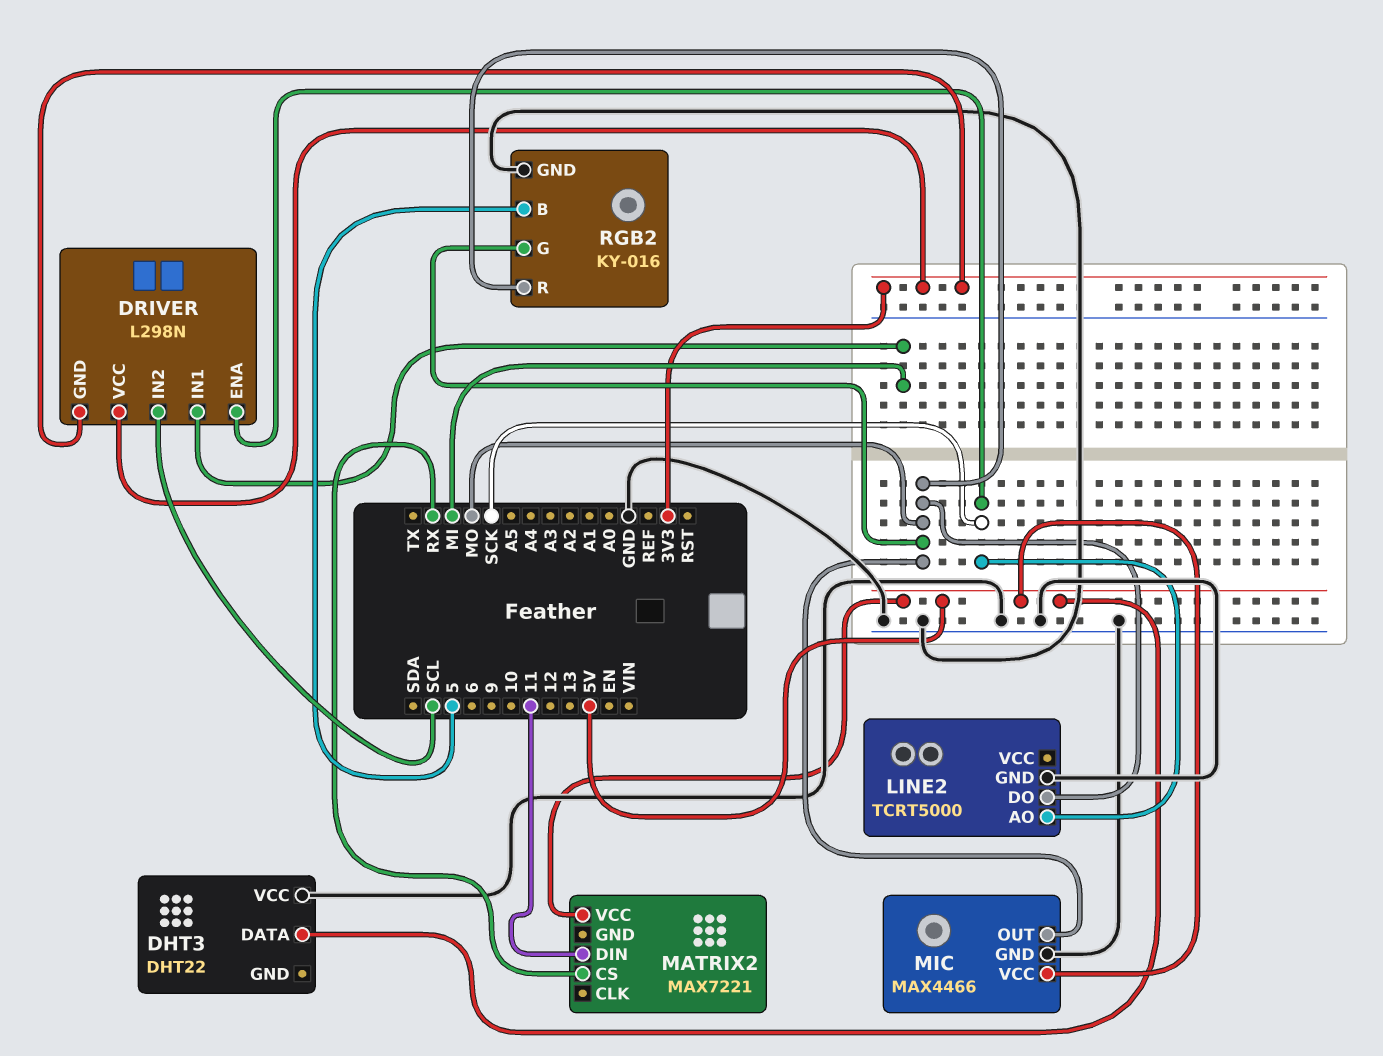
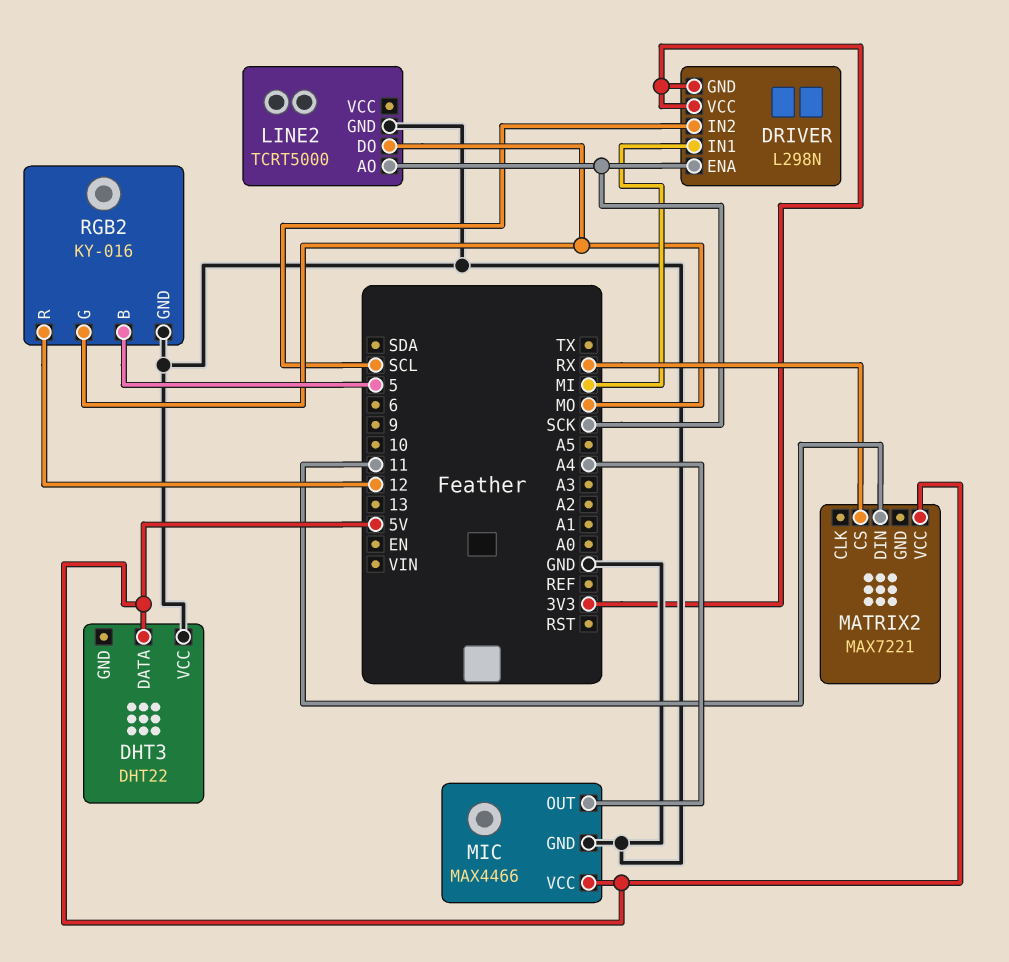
MIC pin OUT: MO -> A4
RGB2 pin R: MO -> 12

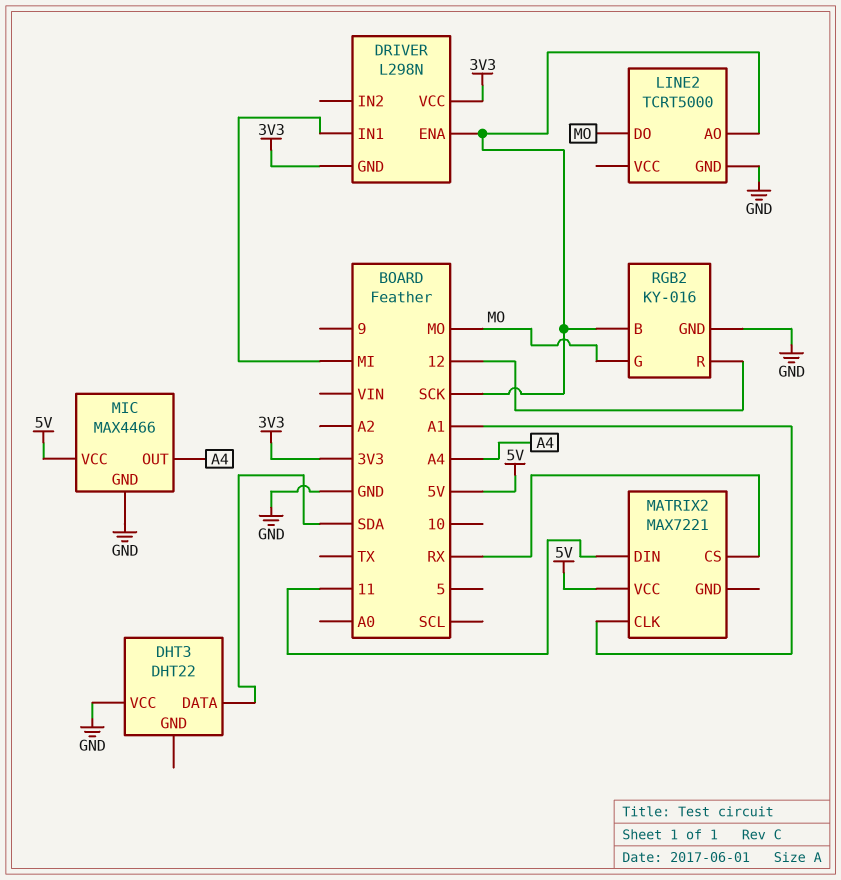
DHT3 pin DATA: 5V -> SDA
DRIVER pin IN2: SCL -> none
MATRIX2 pin CLK: none -> A1
RGB2 pin B: 5 -> SCK

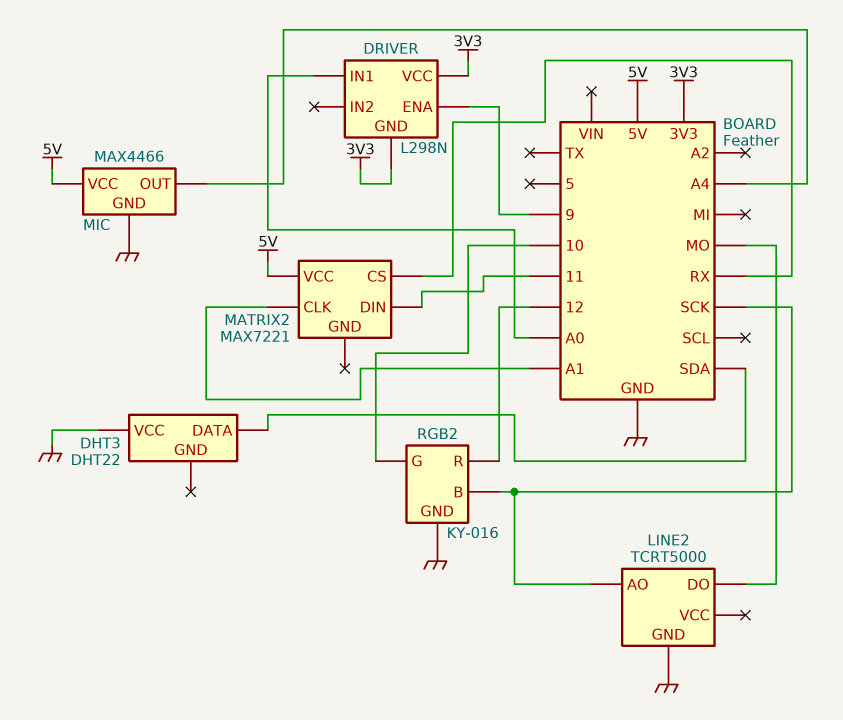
DRIVER pin ENA: SCK -> 9
DRIVER pin IN1: MI -> A0
RGB2 pin G: MO -> 10

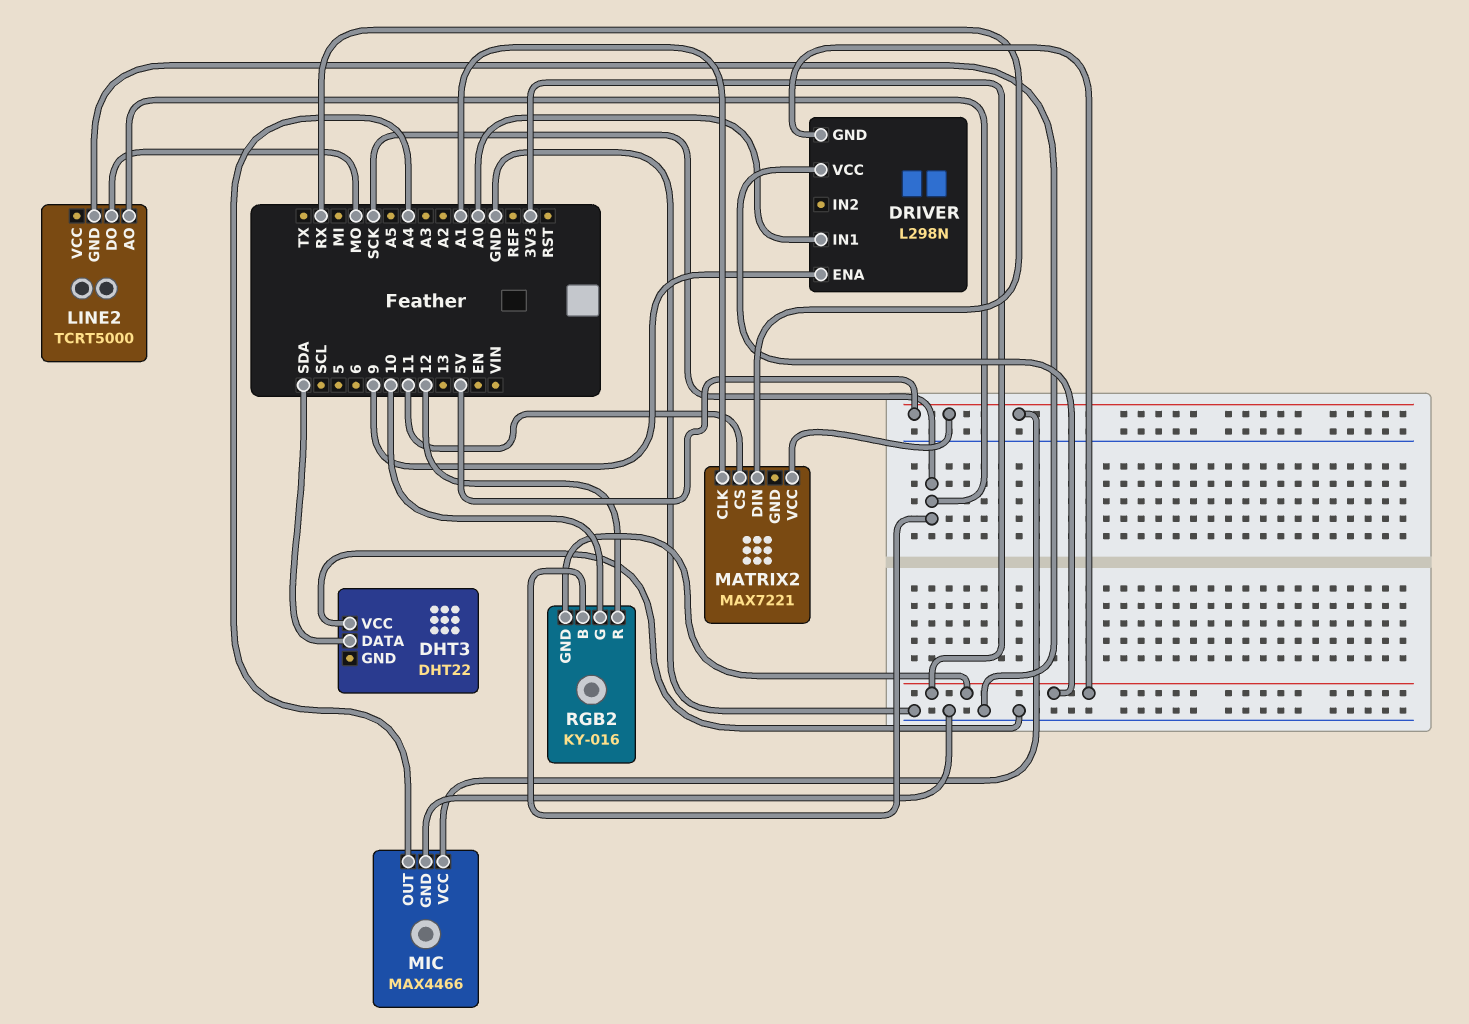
MATRIX2 pin CS: RX -> 11
MATRIX2 pin DIN: 11 -> RX
RGB2 pin GND: GND -> 3V3

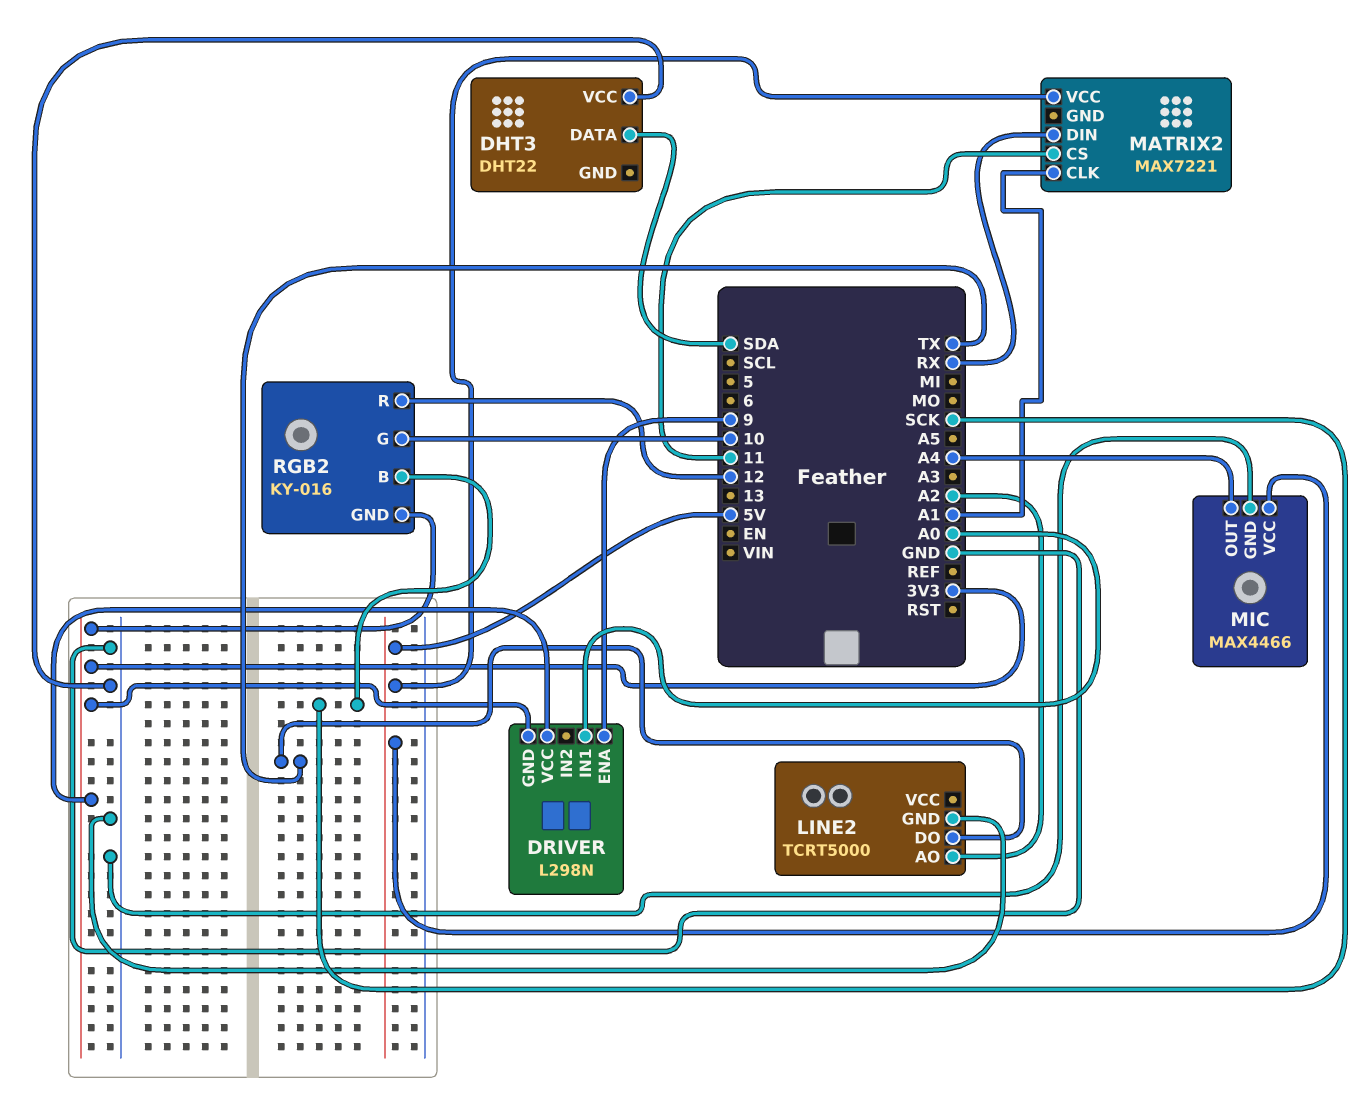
LINE2 pin AO: SCK -> A2
LINE2 pin DO: MO -> TX

